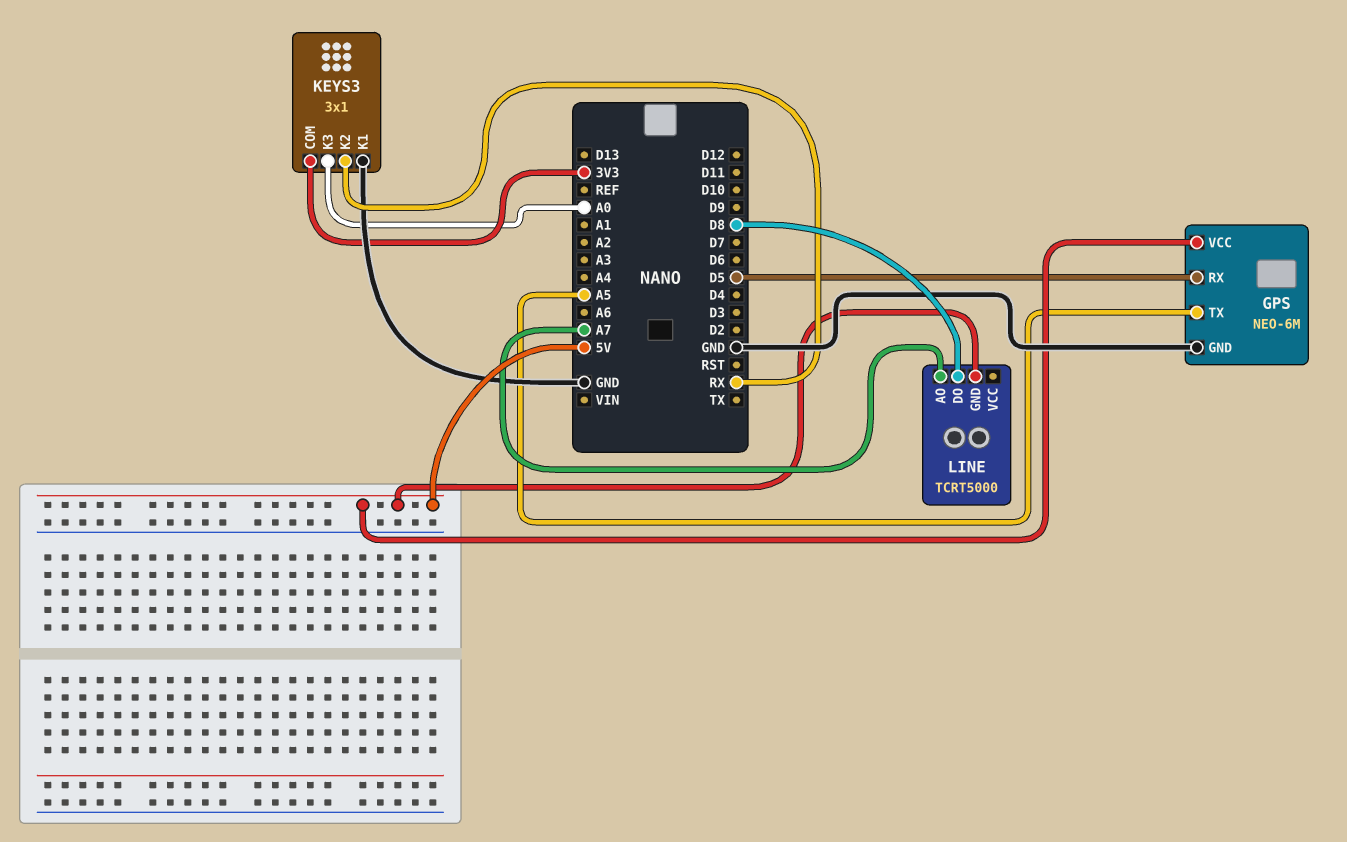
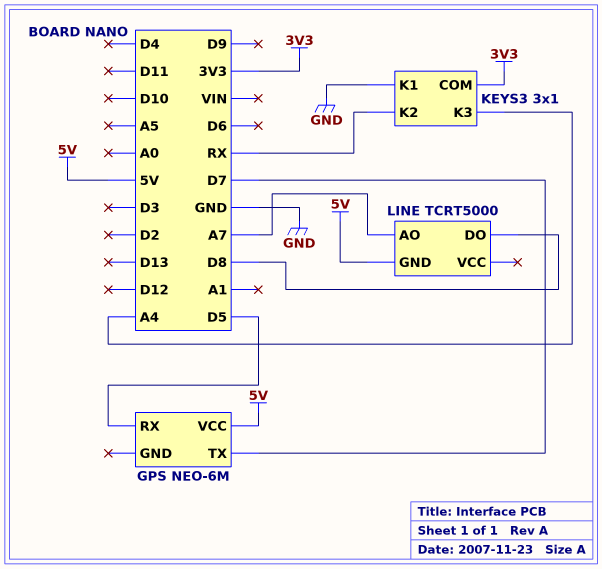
GPS pin GND: GND -> none
GPS pin TX: A5 -> D7
KEYS3 pin K3: A0 -> A4

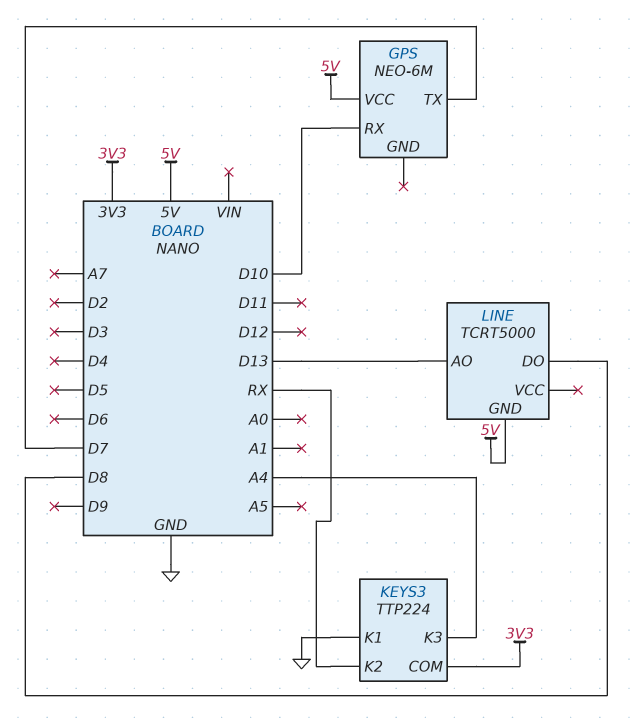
GPS pin RX: D5 -> D10
KEYS3: 3x1 -> TTP224
LINE pin AO: A7 -> D13

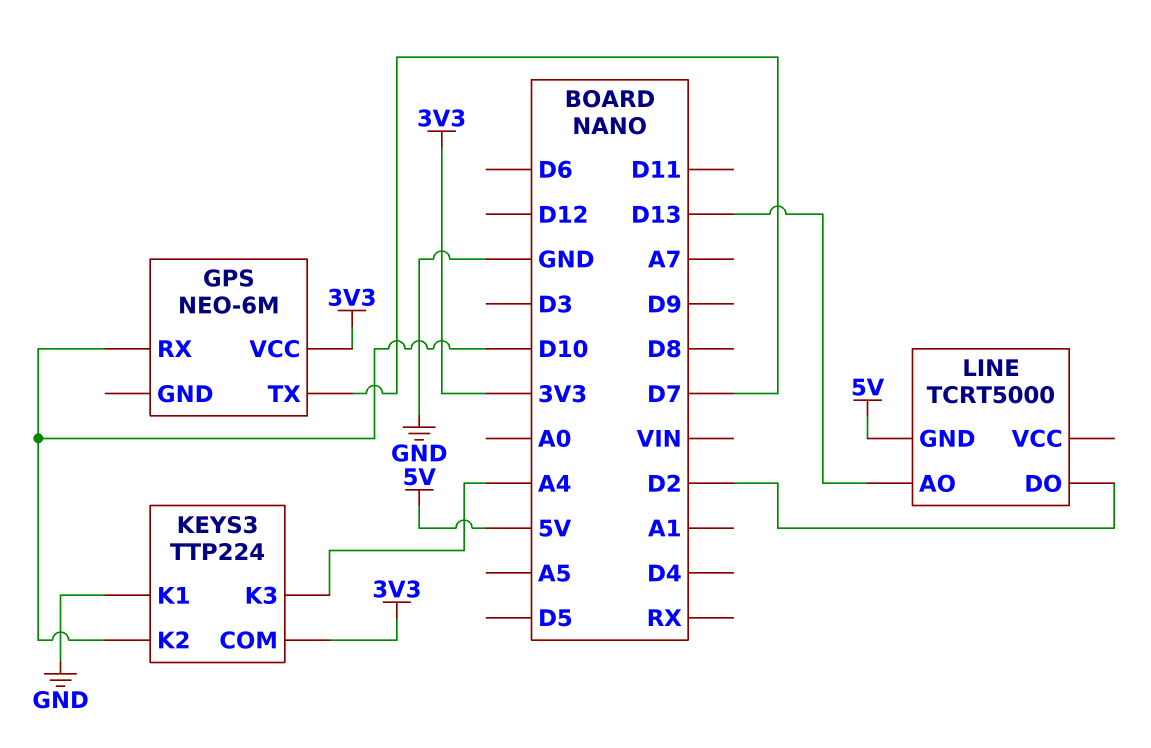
GPS pin VCC: 5V -> 3V3
KEYS3 pin K2: RX -> D10
LINE pin DO: D8 -> D2

